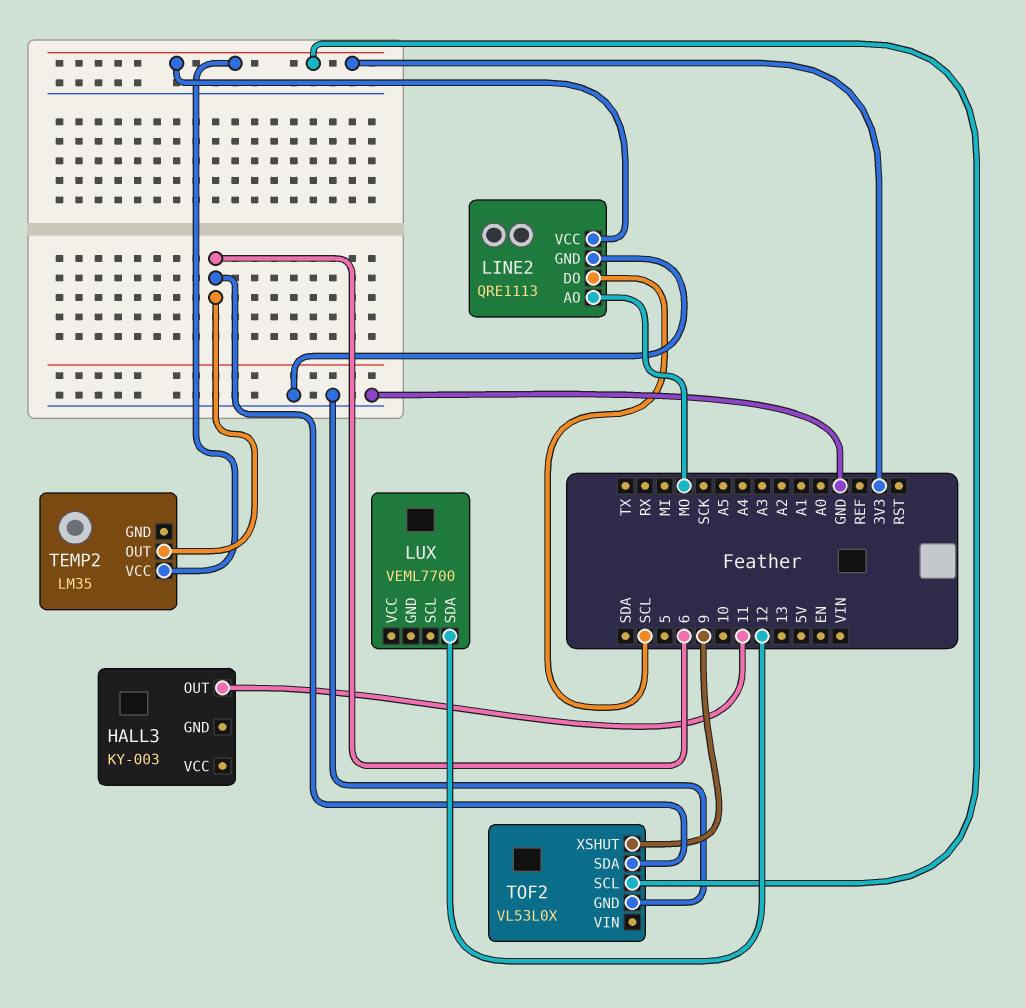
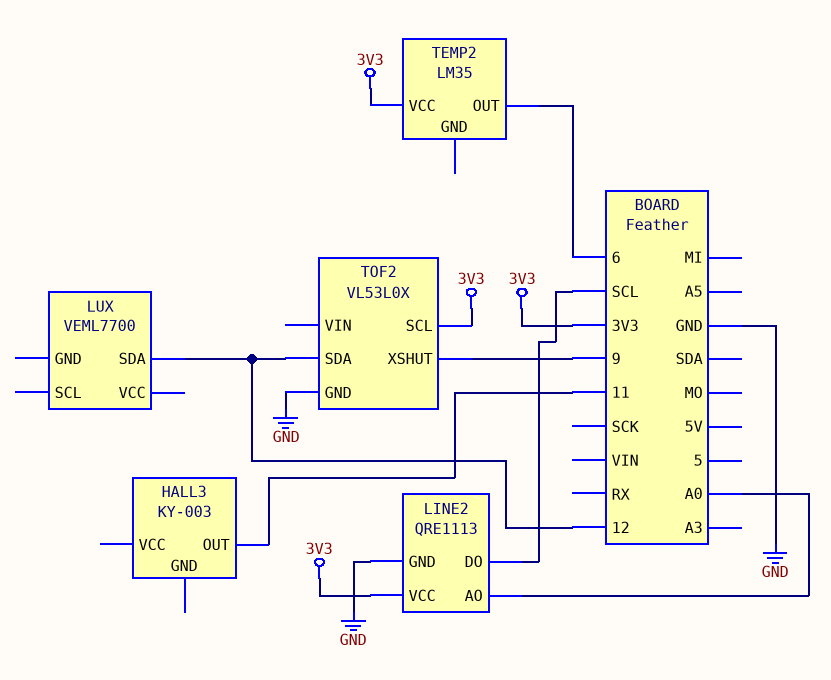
LINE2 pin AO: MO -> A0
TOF2 pin SDA: 6 -> 12

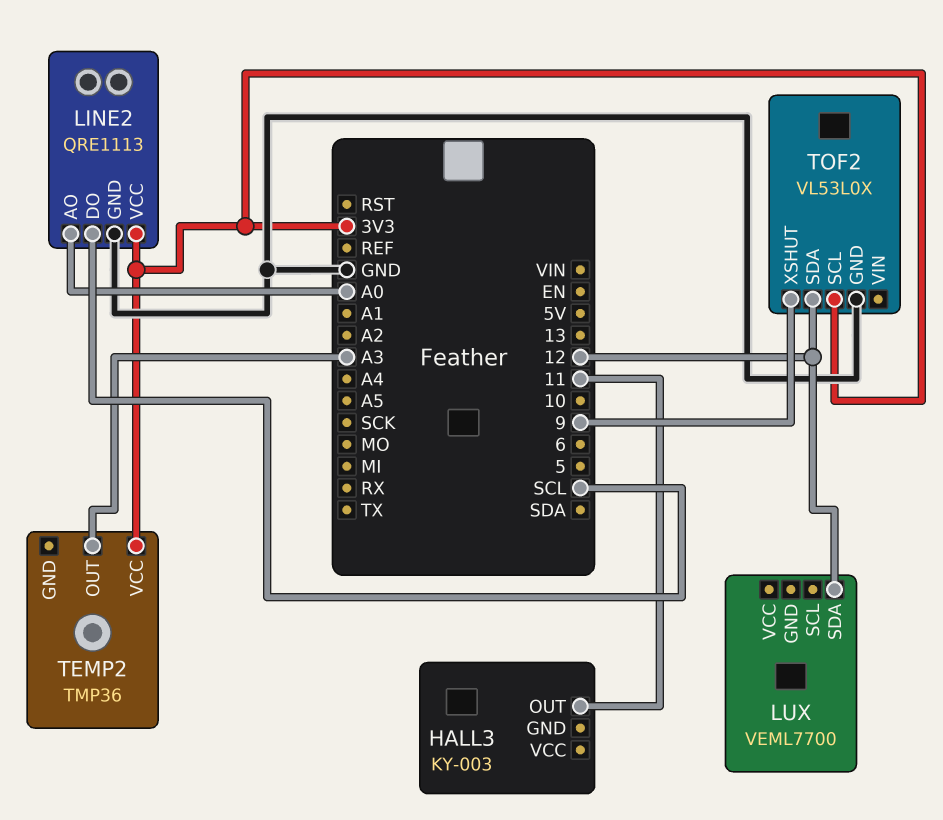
TEMP2: LM35 -> TMP36
TEMP2 pin OUT: 6 -> A3

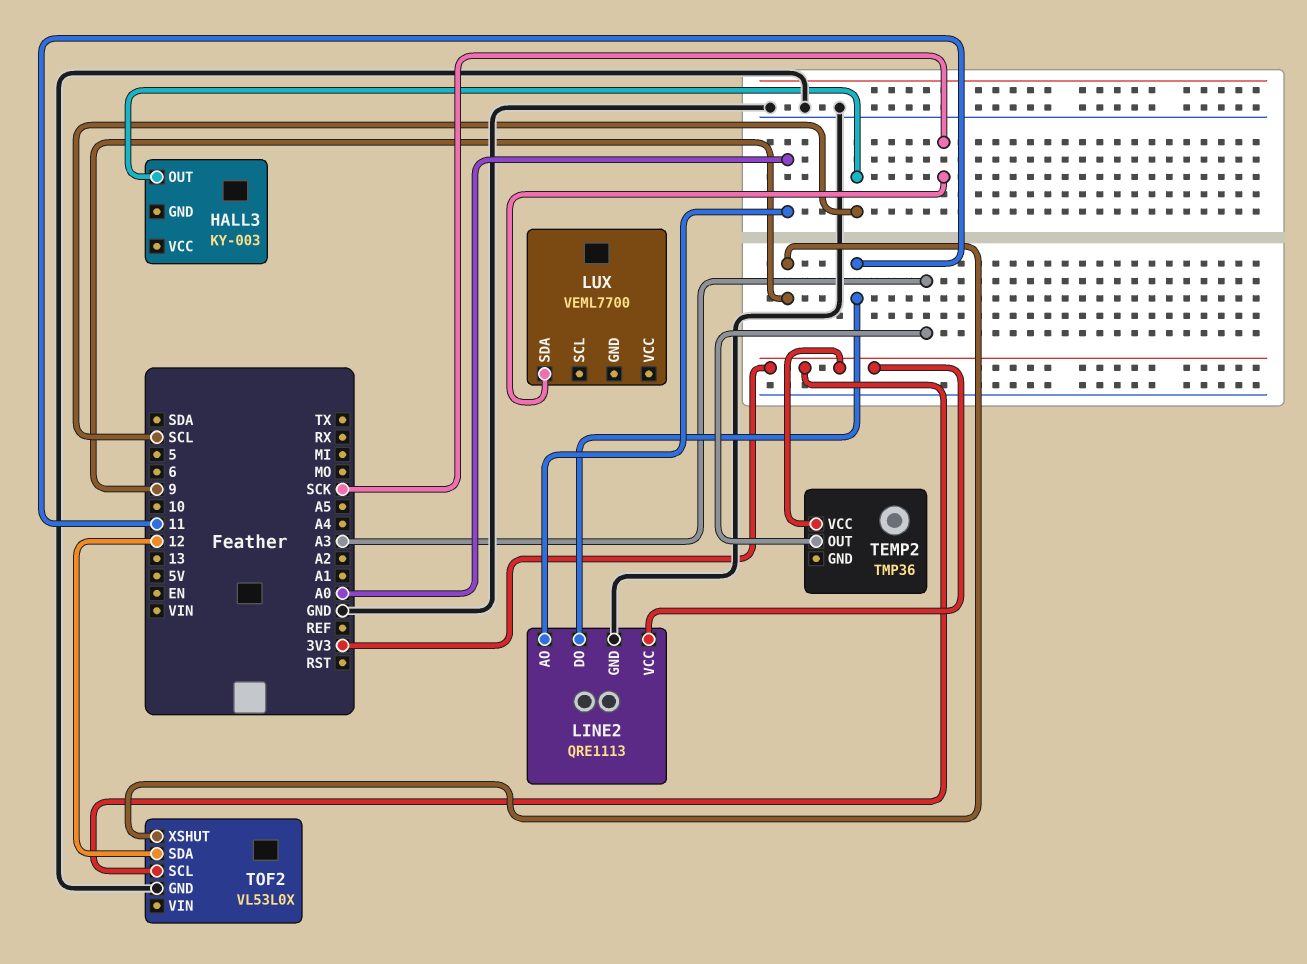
HALL3 pin OUT: 11 -> SCL
LINE2 pin DO: SCL -> 11
LUX pin SDA: 12 -> SCK

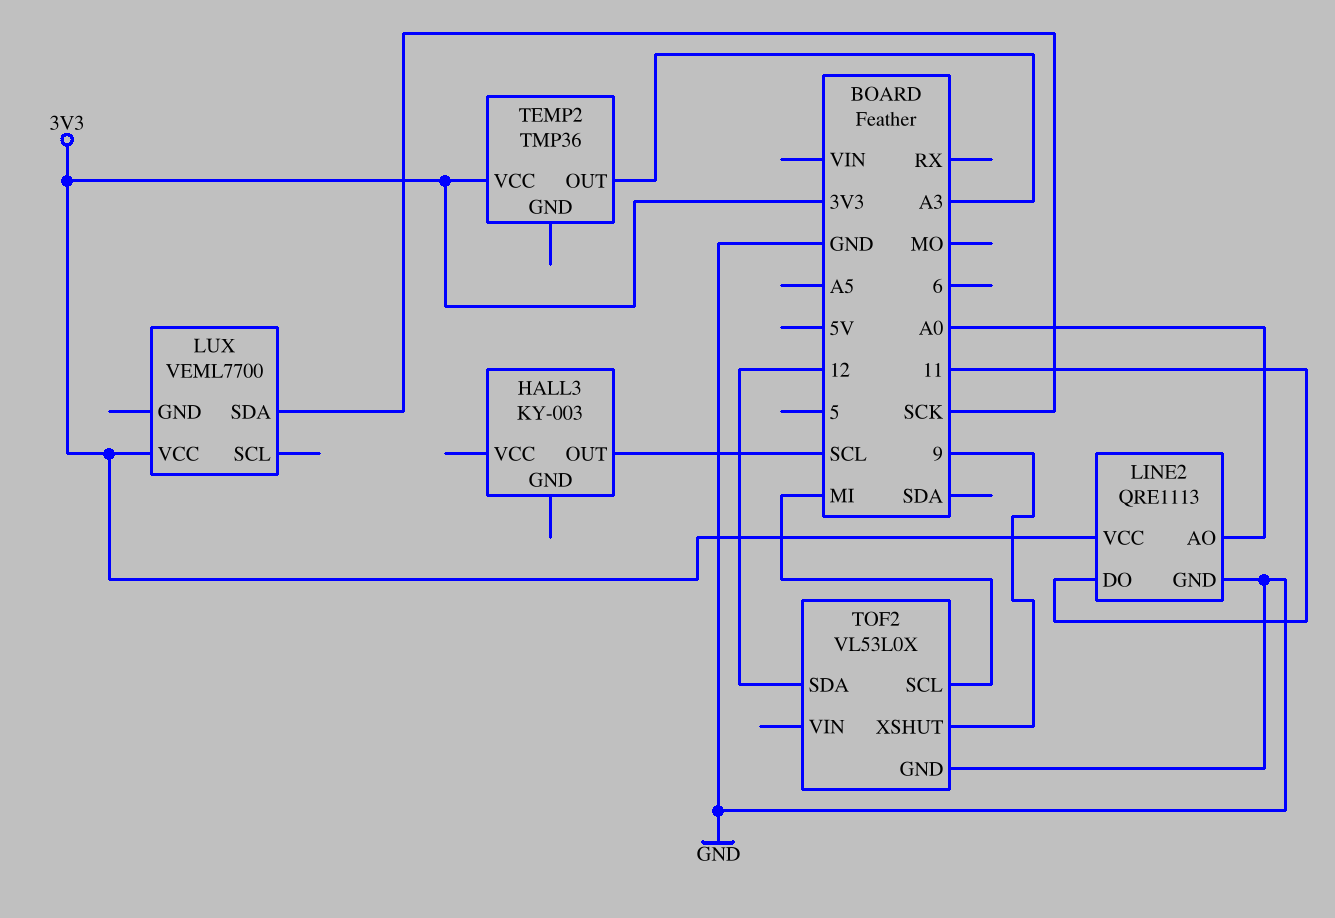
LUX pin VCC: none -> 3V3
TOF2 pin SCL: 3V3 -> MI

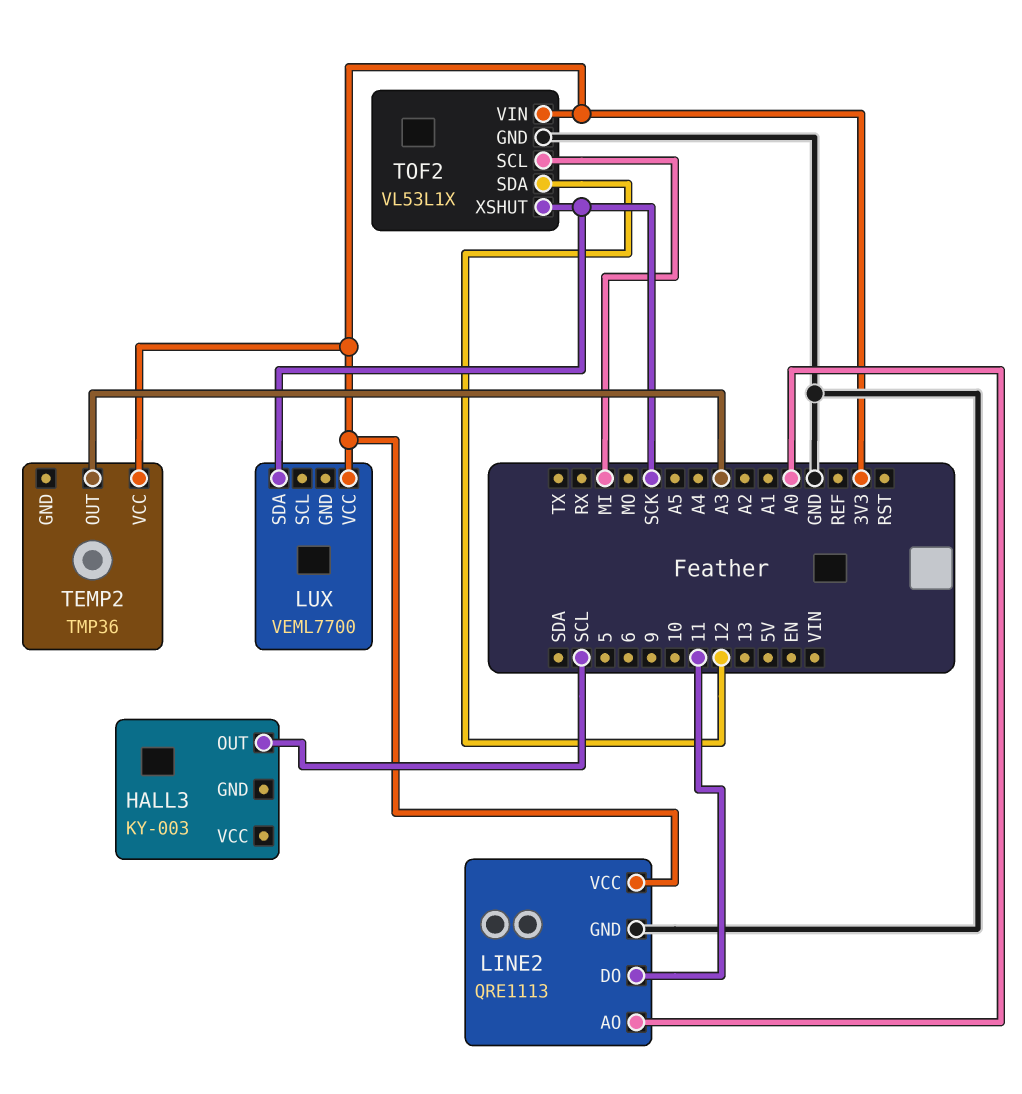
TOF2: VL53L0X -> VL53L1X
TOF2 pin VIN: none -> 3V3
TOF2 pin XSHUT: 9 -> SCK

